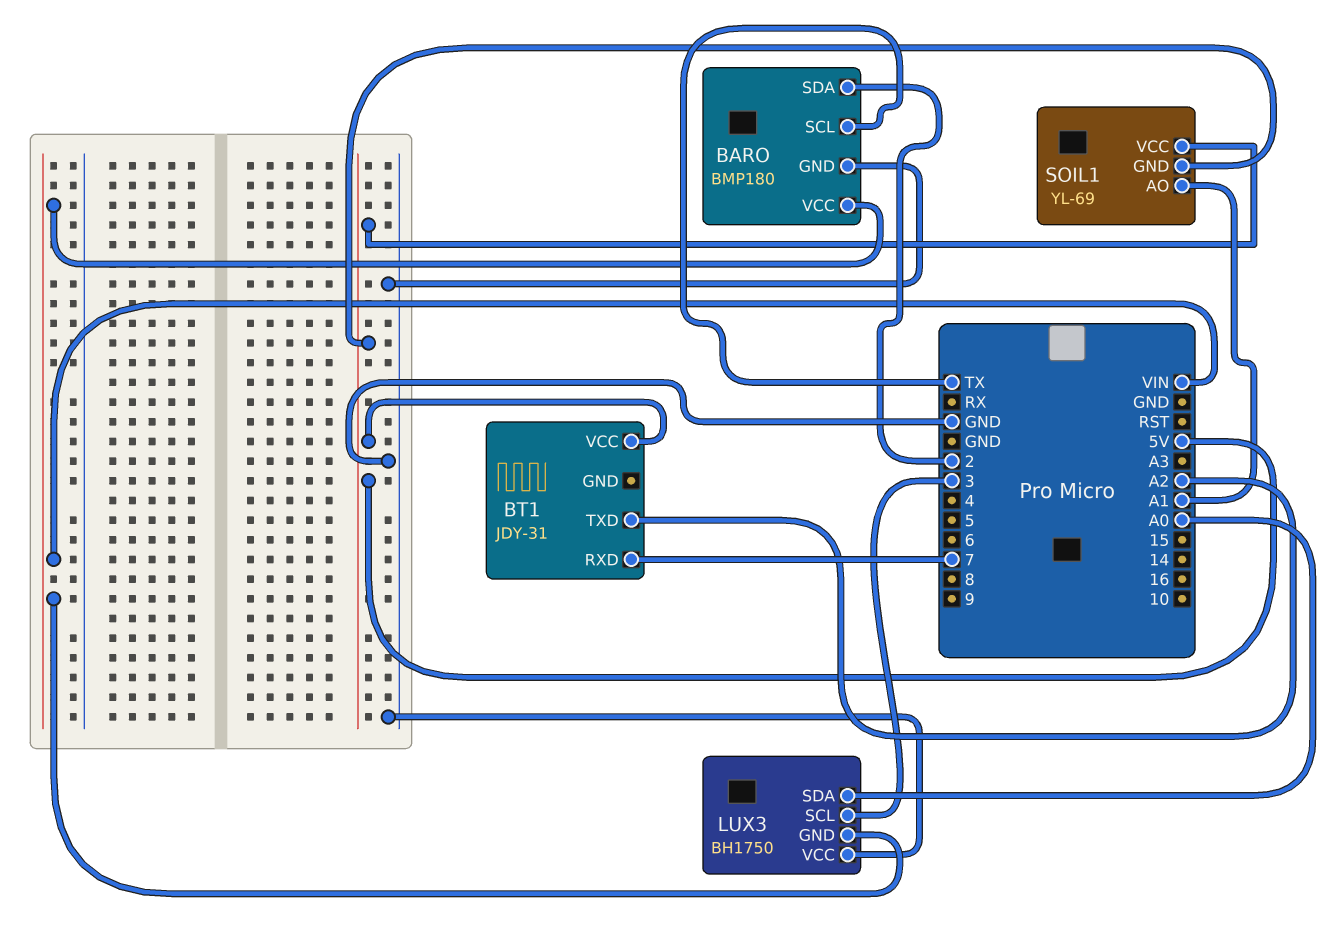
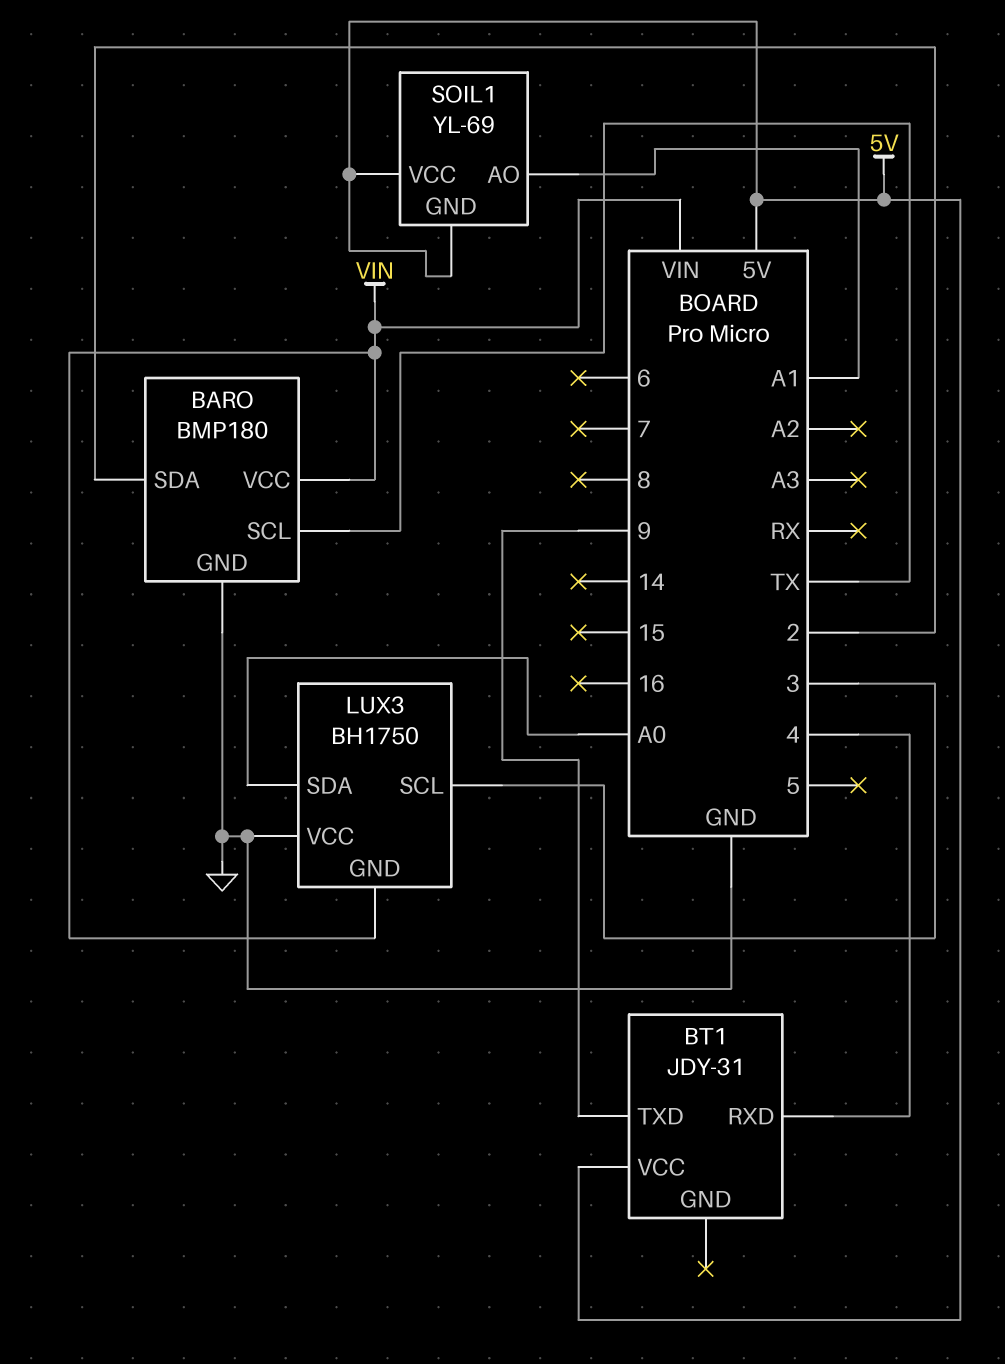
BT1 pin RXD: 7 -> 4
BT1 pin TXD: A2 -> 9

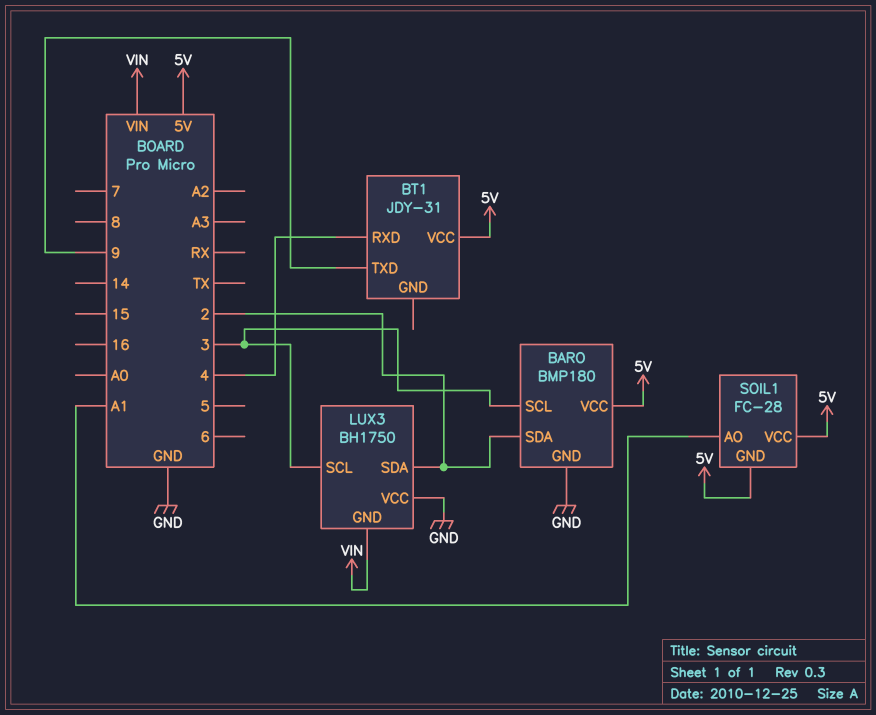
BARO pin SCL: TX -> 3
BARO pin VCC: VIN -> 5V
LUX3 pin SDA: A0 -> 2
SOIL1: YL-69 -> FC-28

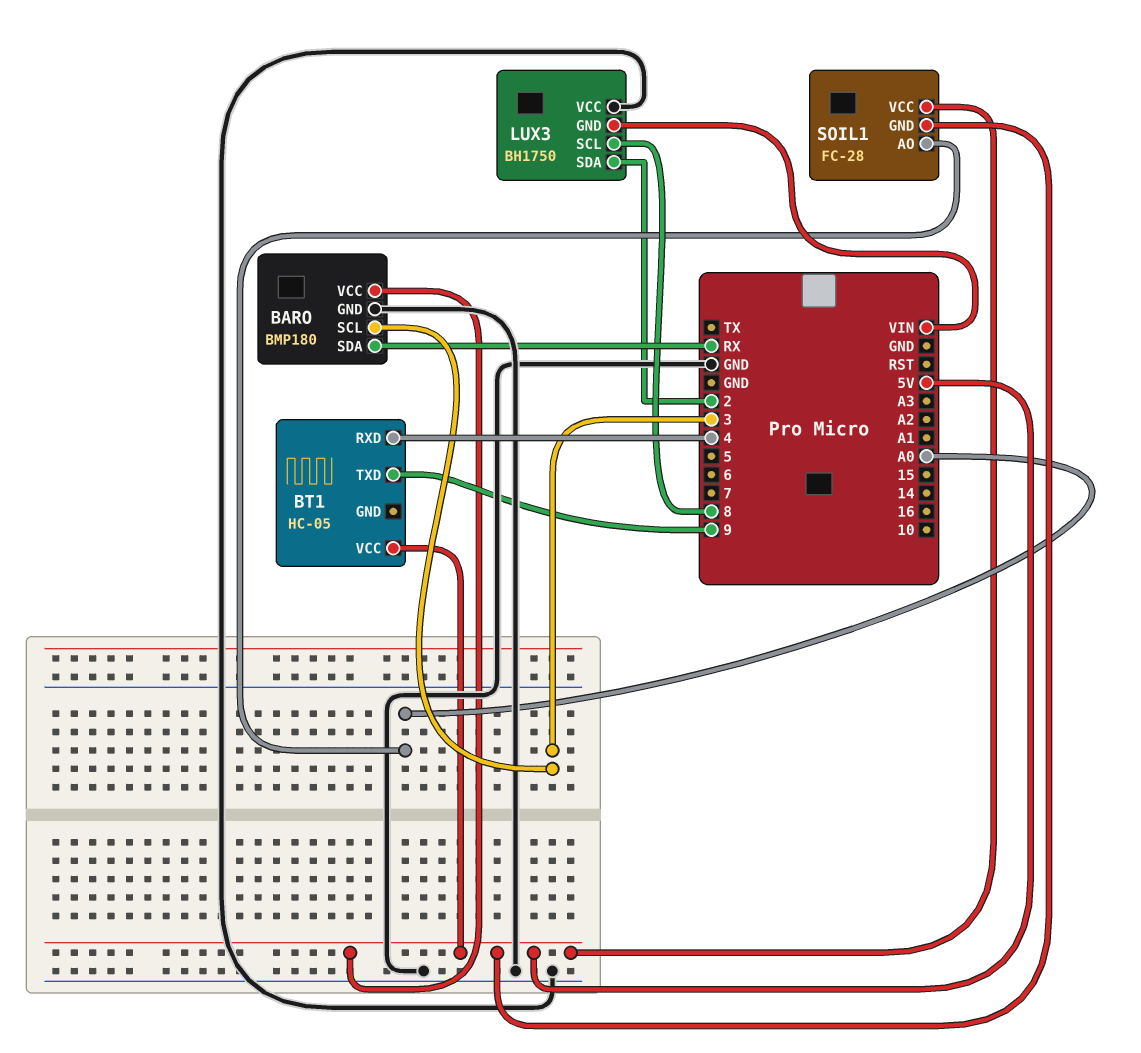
BARO pin SDA: 2 -> RX
BT1: JDY-31 -> HC-05
LUX3 pin SCL: 3 -> 8
SOIL1 pin AO: A1 -> A0

